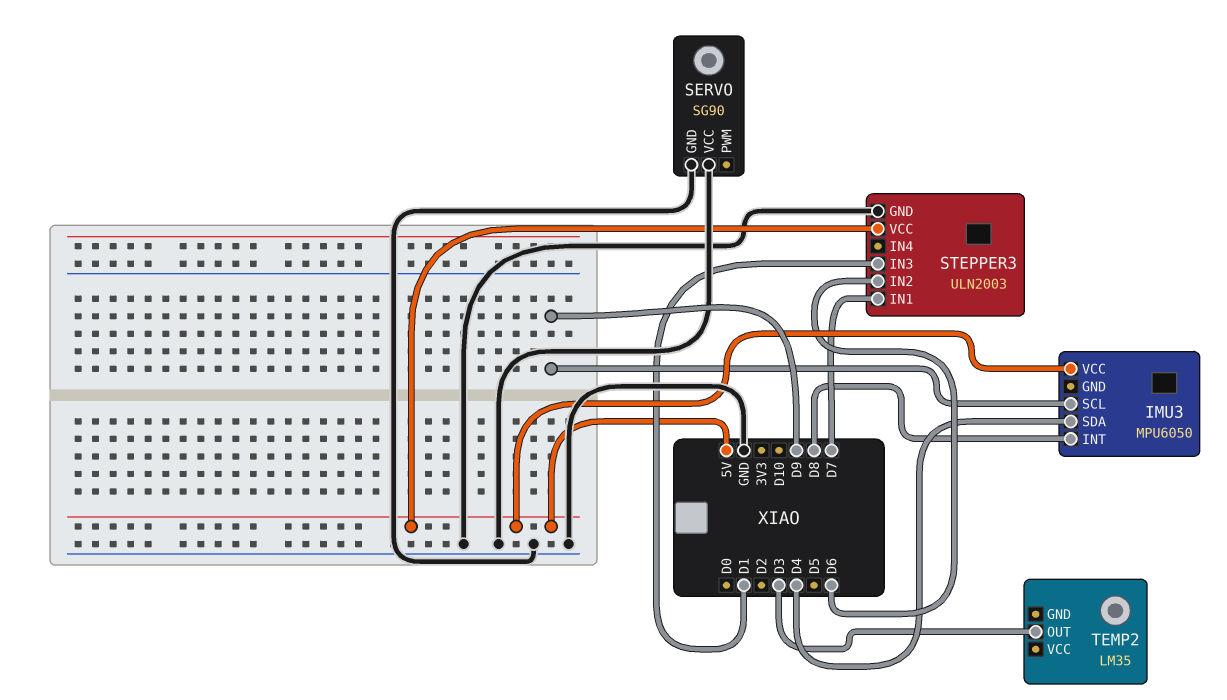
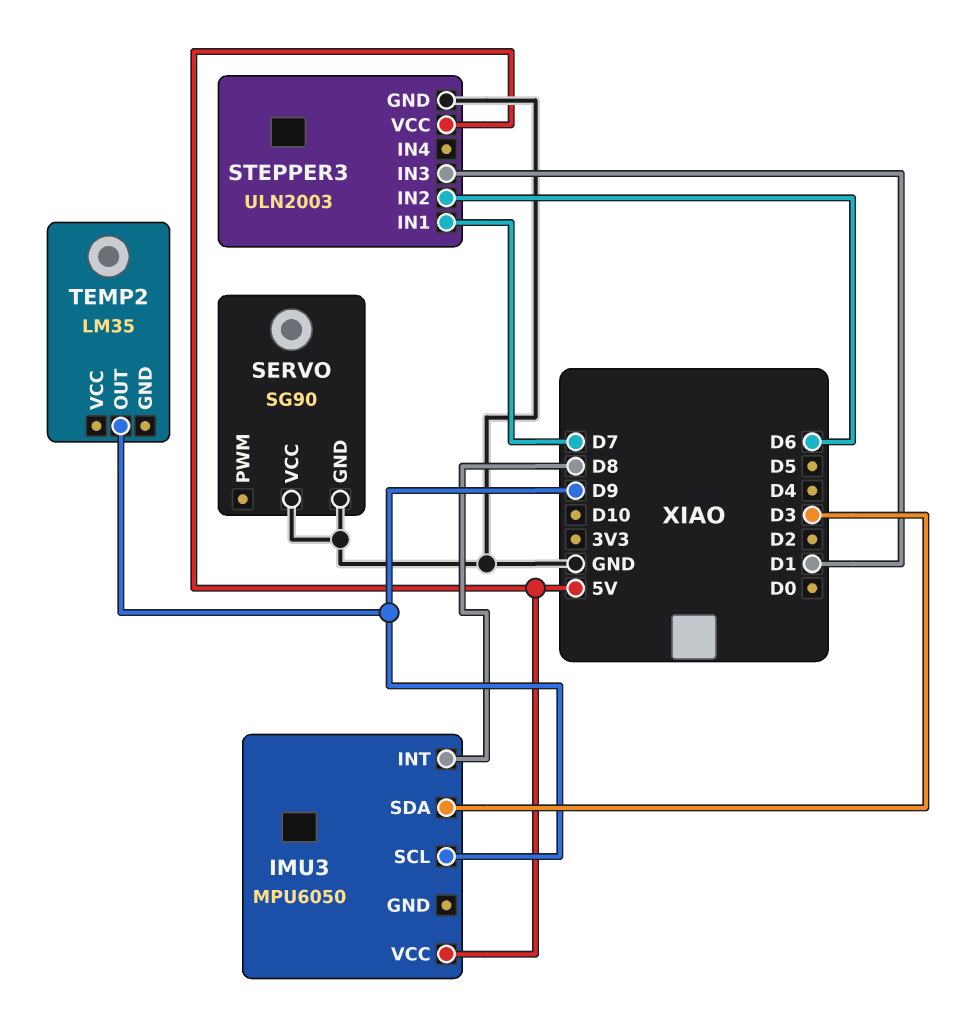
IMU3 pin SDA: D4 -> D3
TEMP2 pin OUT: D3 -> D9

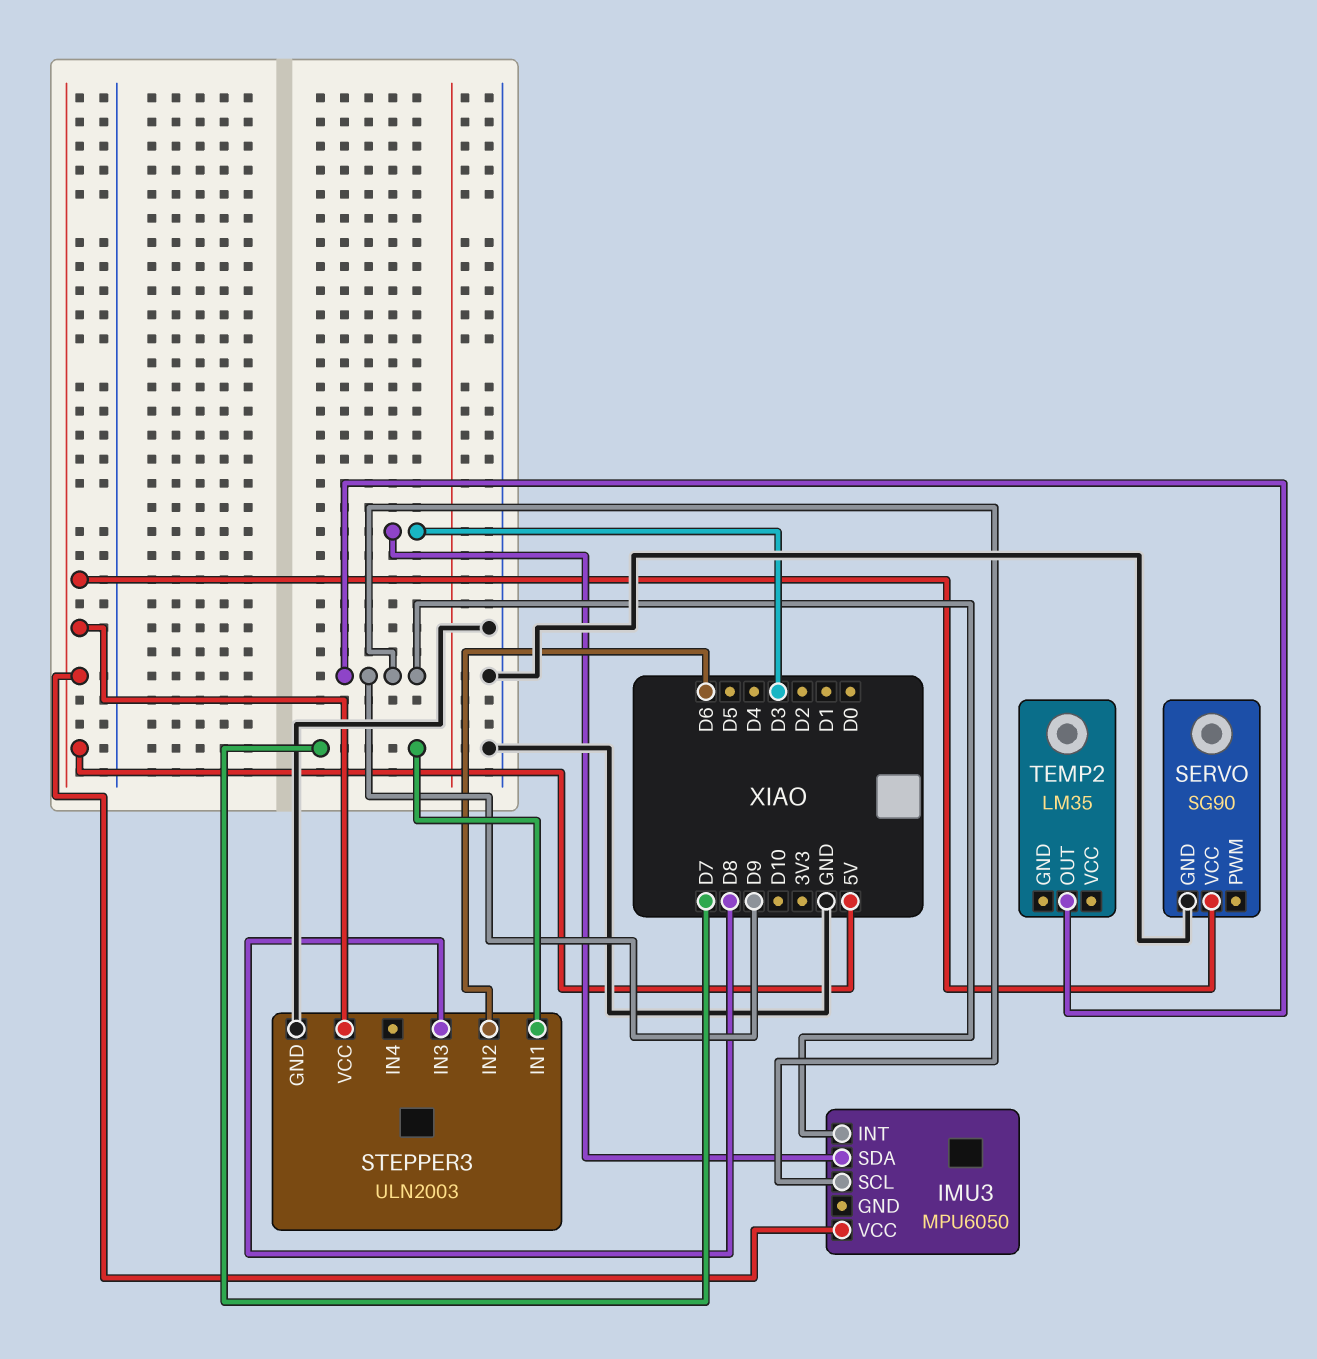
IMU3 pin INT: D8 -> D9
SERVO pin VCC: GND -> 5V
STEPPER3 pin IN3: D1 -> D8

